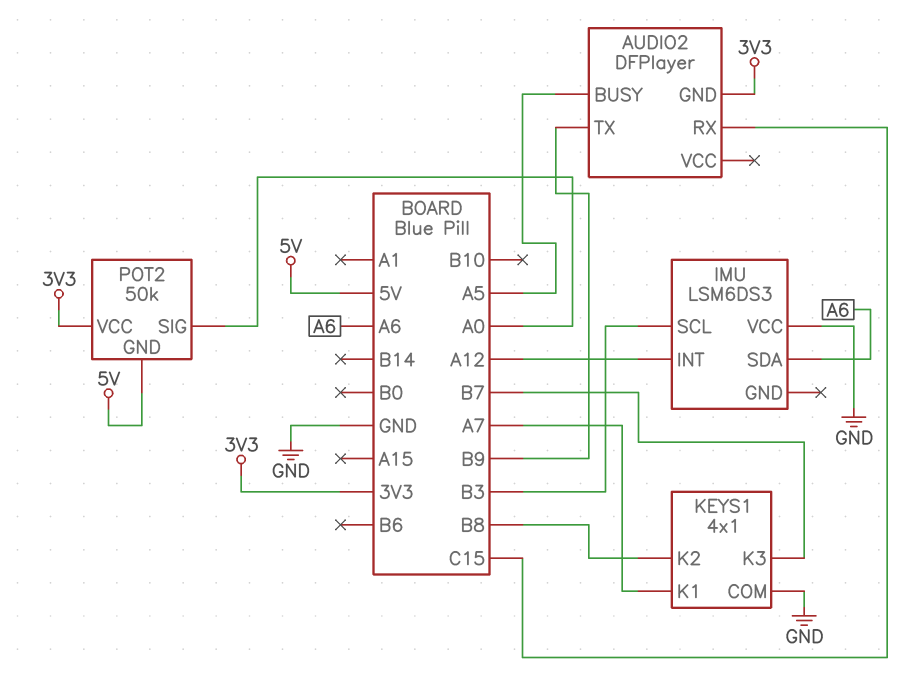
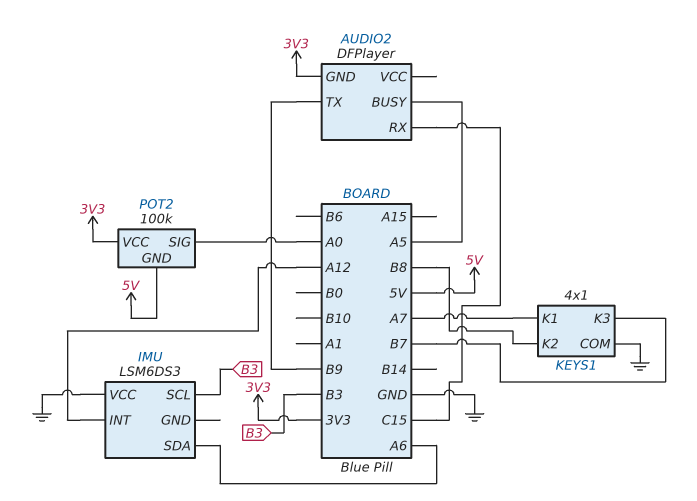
POT2: 50k -> 100k

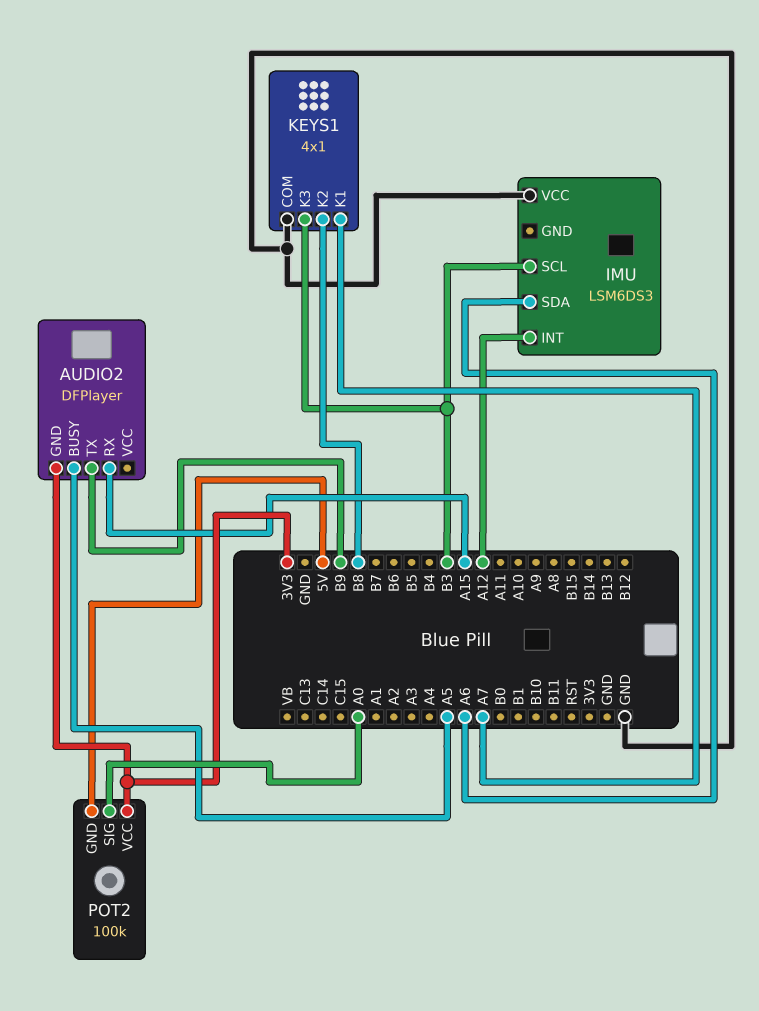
AUDIO2 pin RX: C15 -> A15
KEYS1 pin K3: B7 -> B3

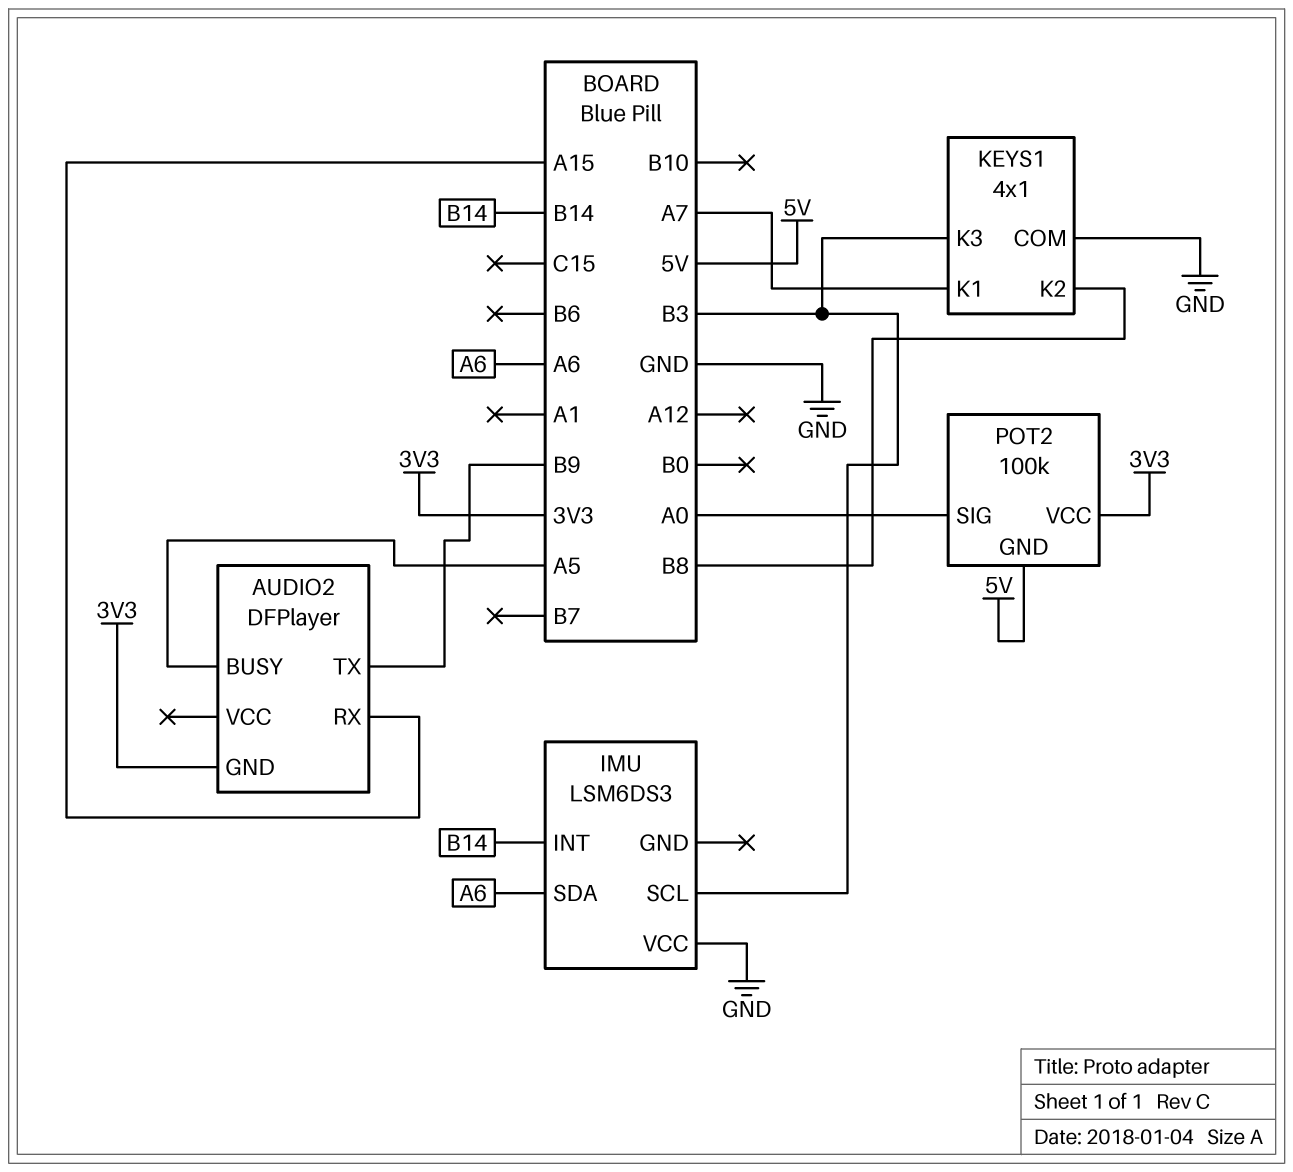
IMU pin INT: A12 -> B14

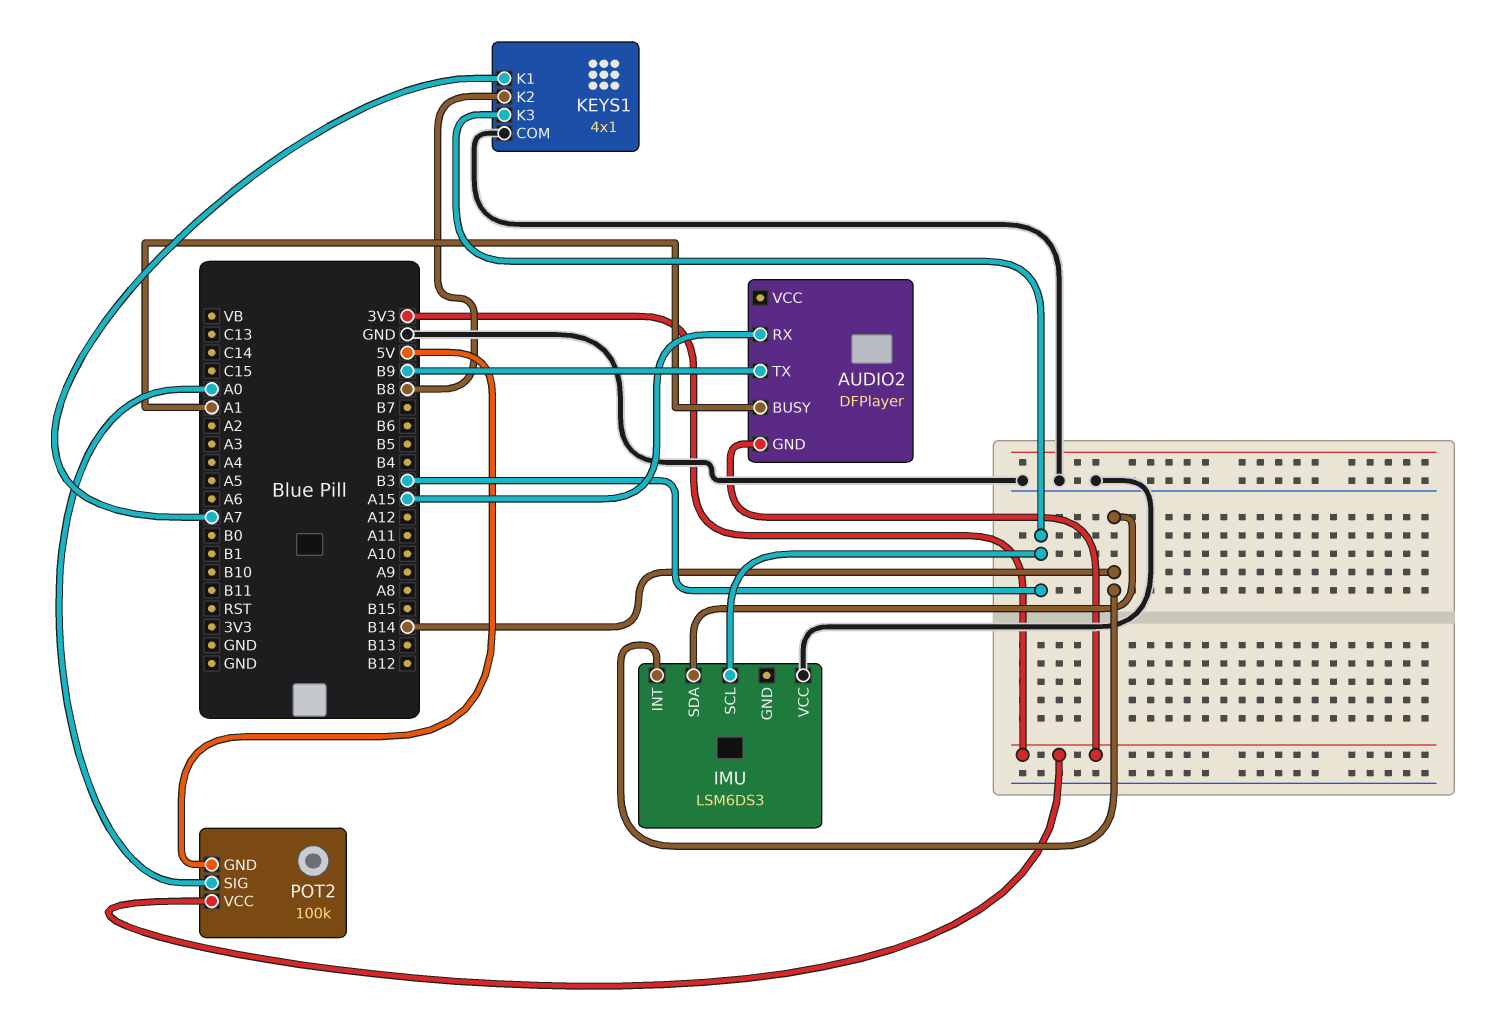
AUDIO2 pin BUSY: A5 -> A1
IMU pin SDA: A6 -> B14

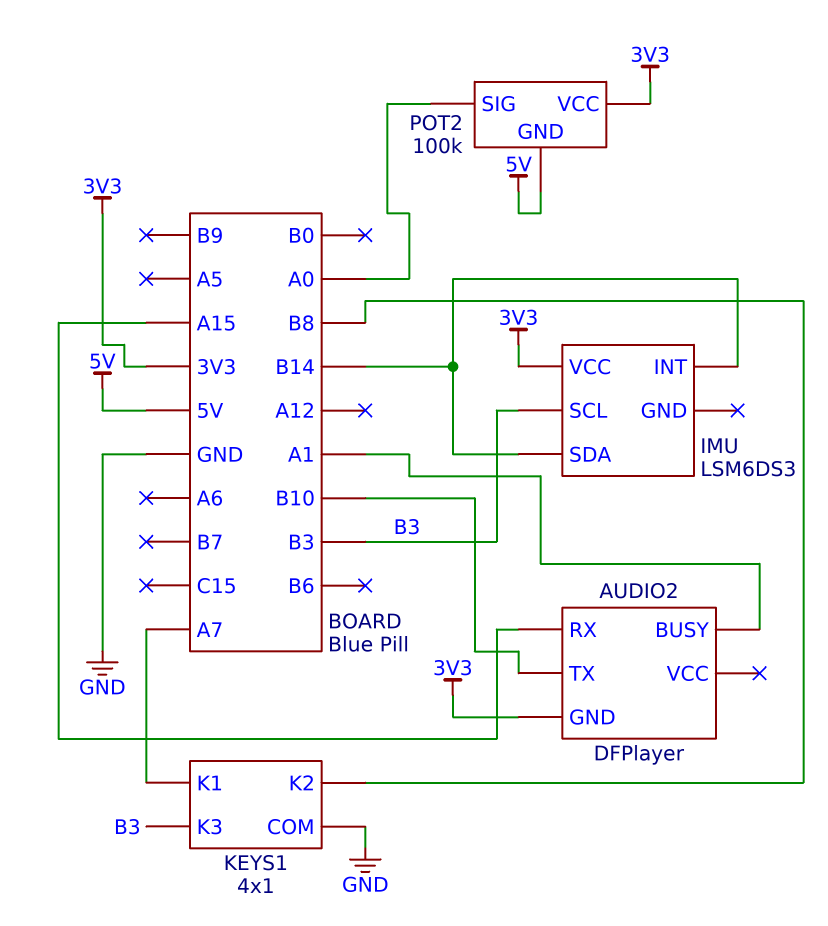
AUDIO2 pin TX: B9 -> B10
IMU pin VCC: GND -> 3V3

